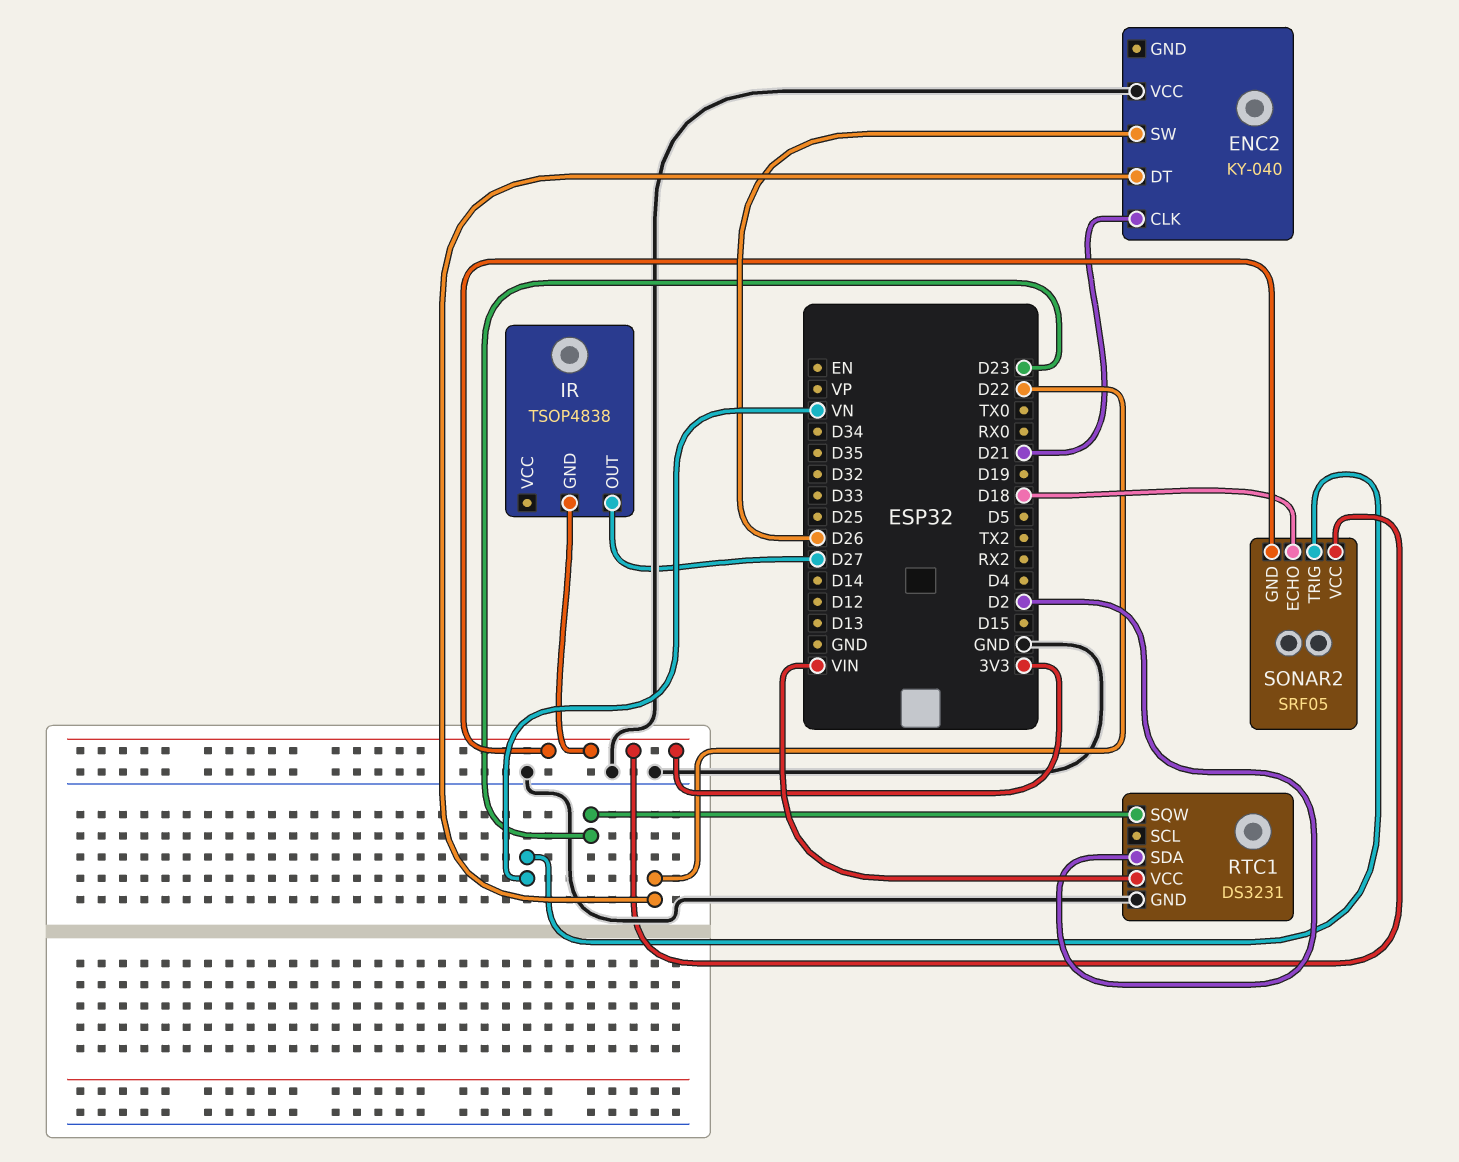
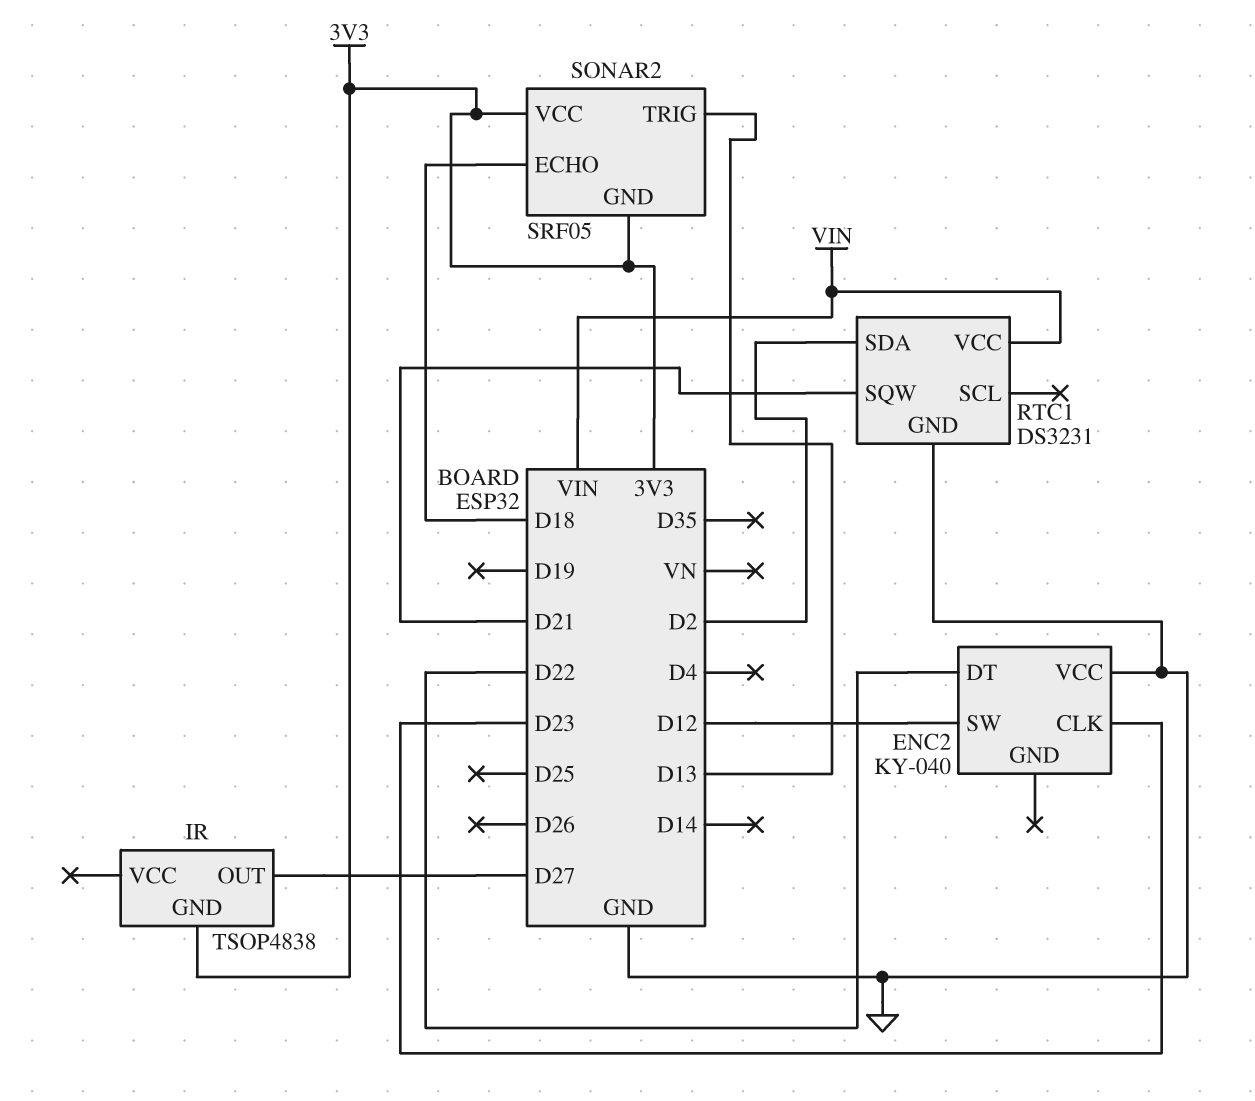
ENC2 pin CLK: D21 -> D23
ENC2 pin SW: D26 -> D12
RTC1 pin SQW: D23 -> D21
SONAR2 pin TRIG: VN -> D13

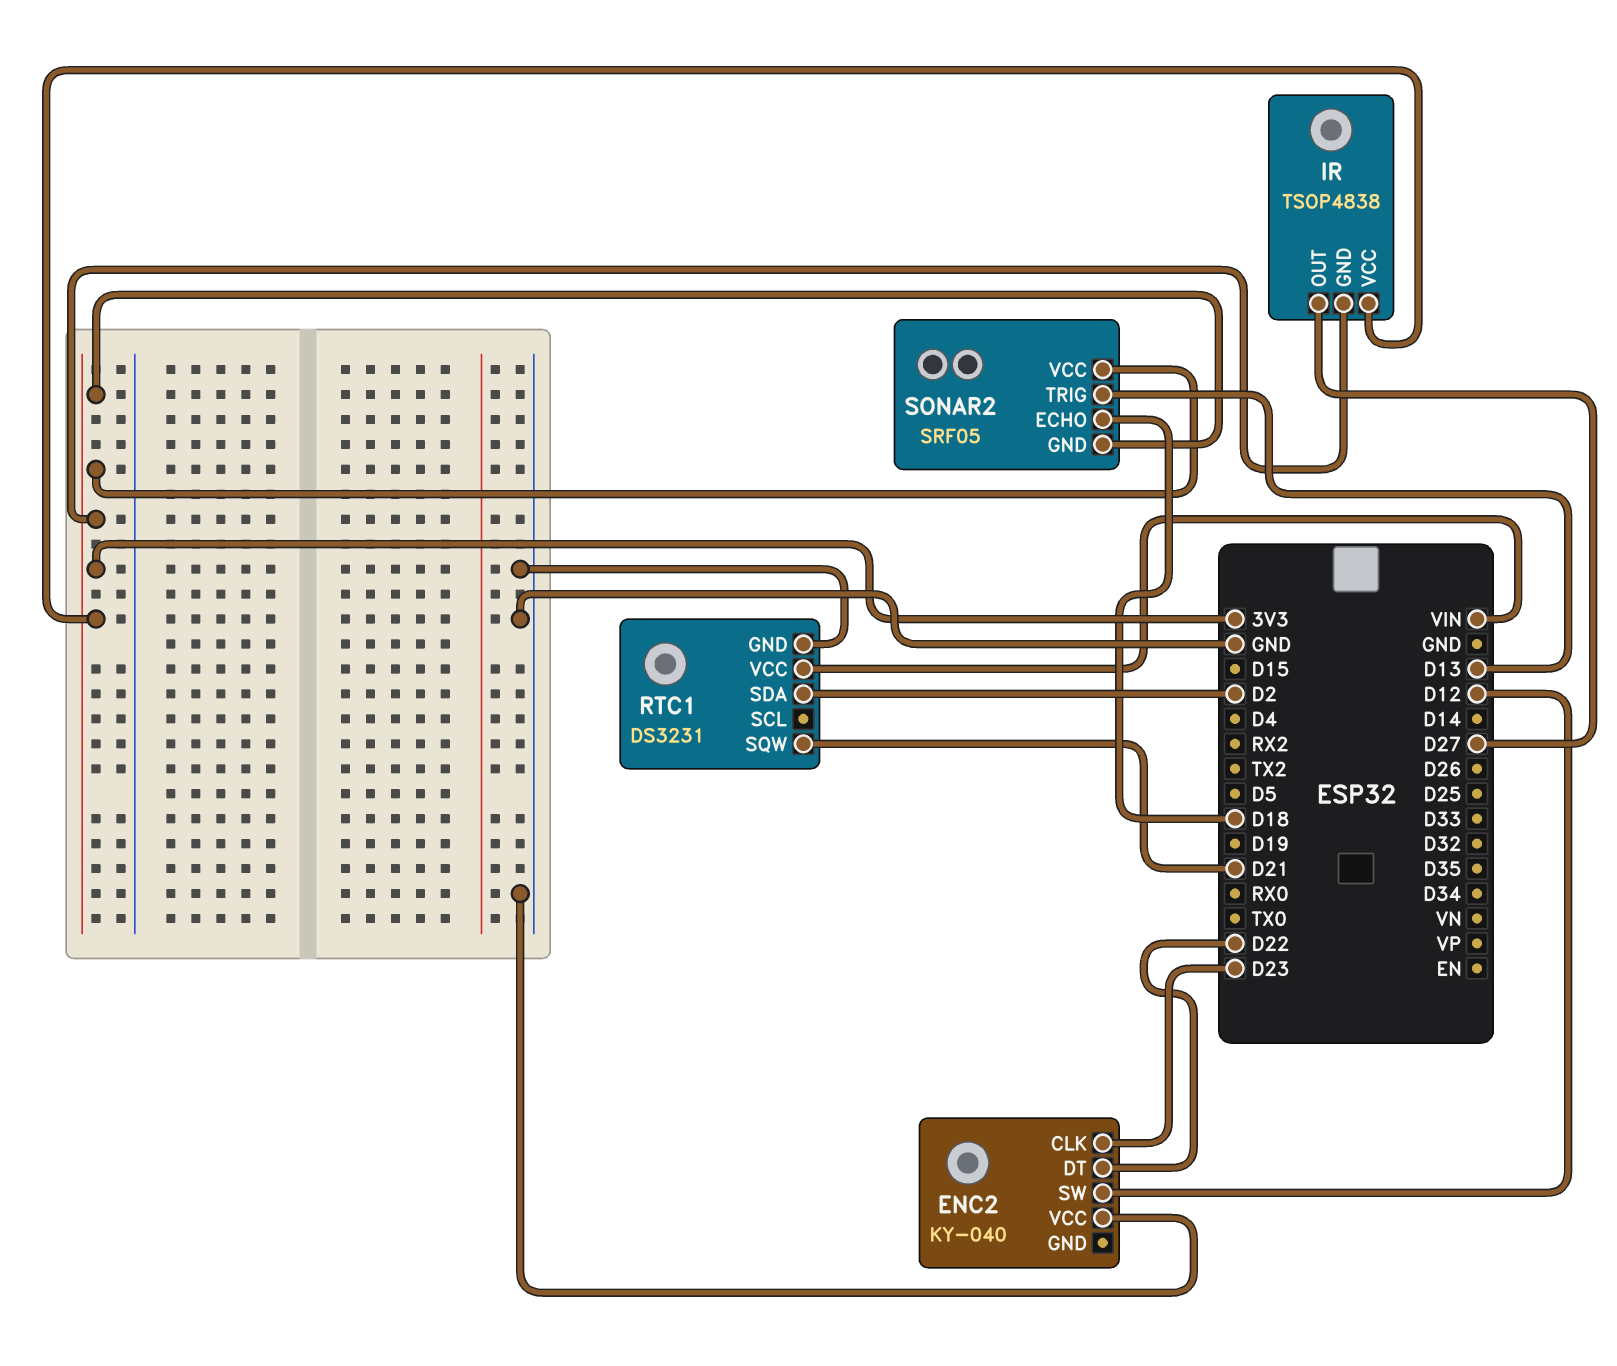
IR pin VCC: none -> 3V3

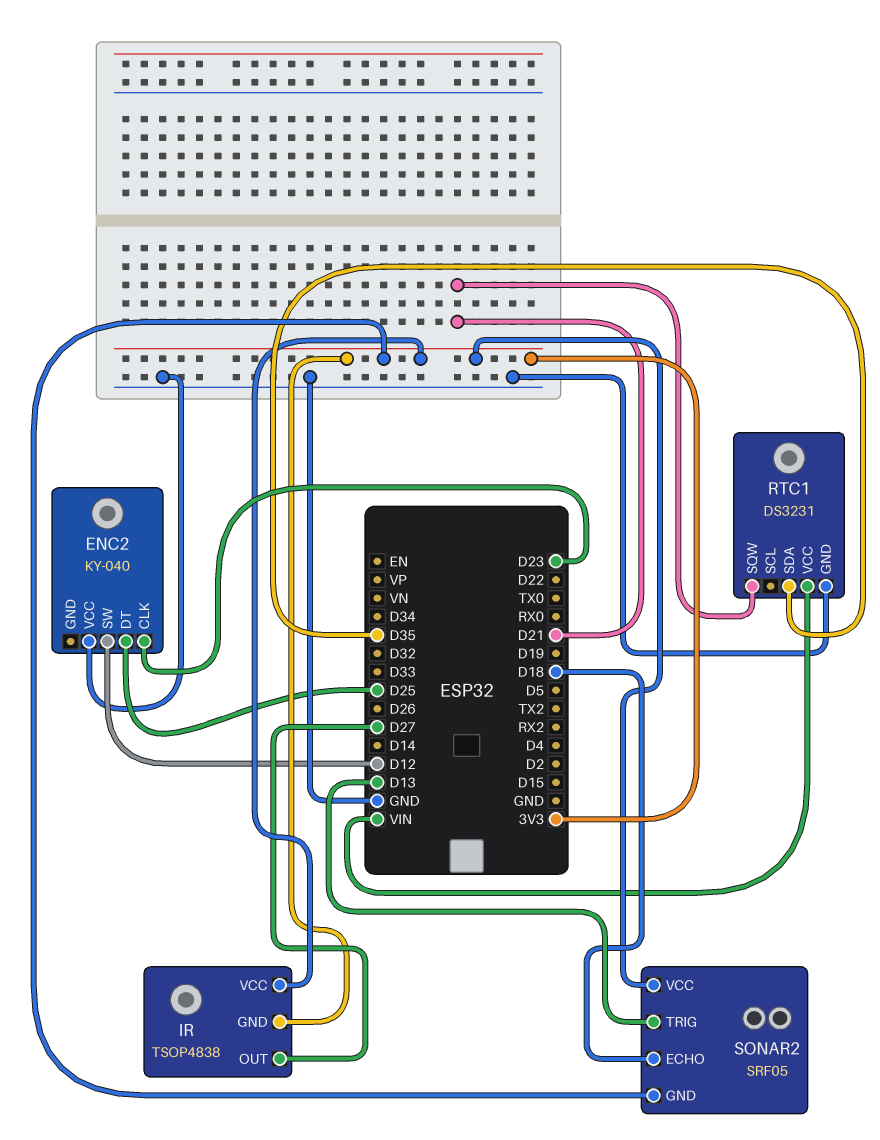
ENC2 pin DT: D22 -> D25
RTC1 pin SDA: D2 -> D35

